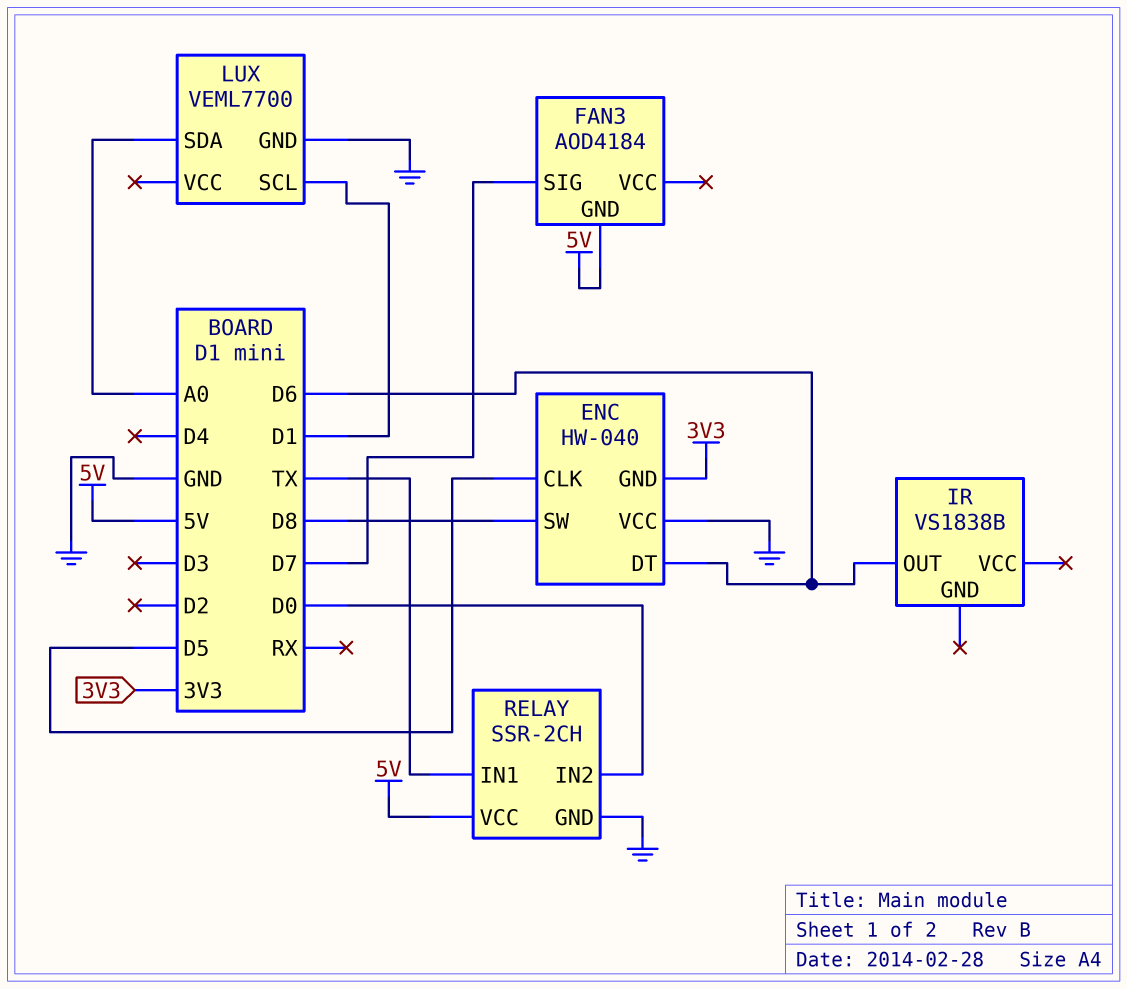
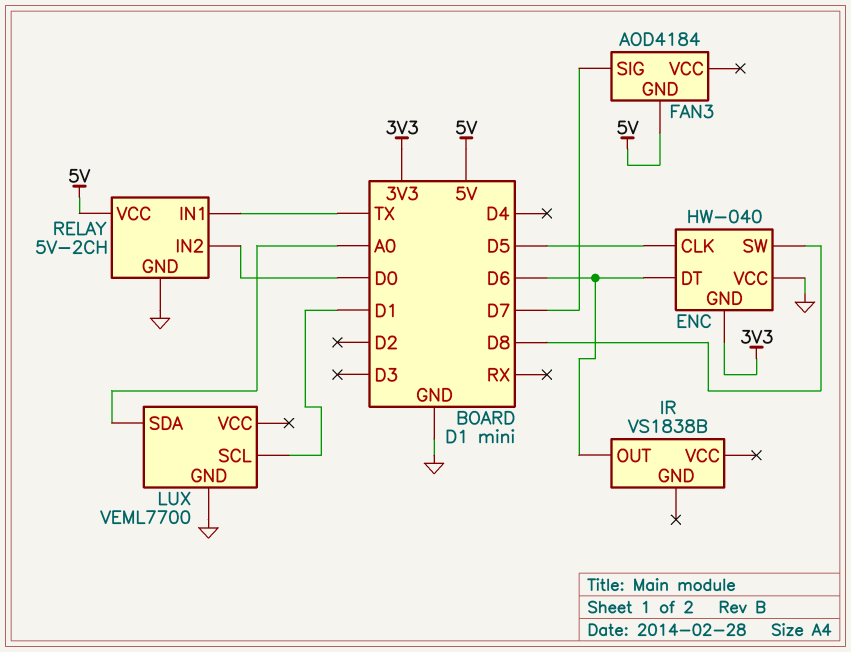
RELAY: SSR-2CH -> 5V-2CH

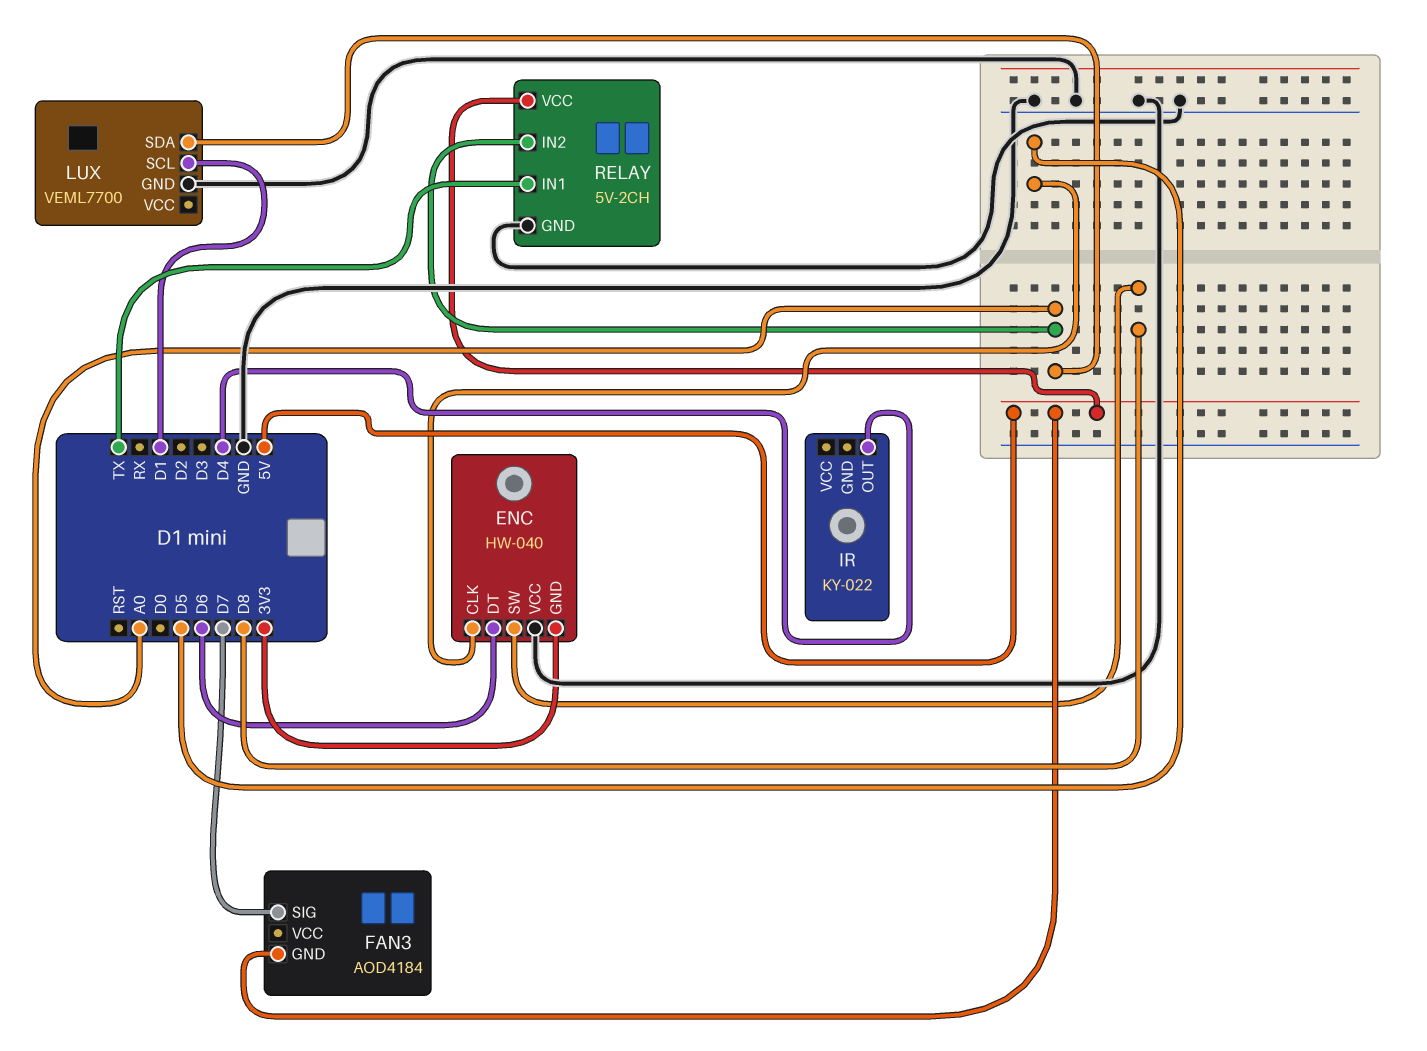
IR: VS1838B -> KY-022
IR pin OUT: D6 -> D4
RELAY pin IN2: D0 -> A0

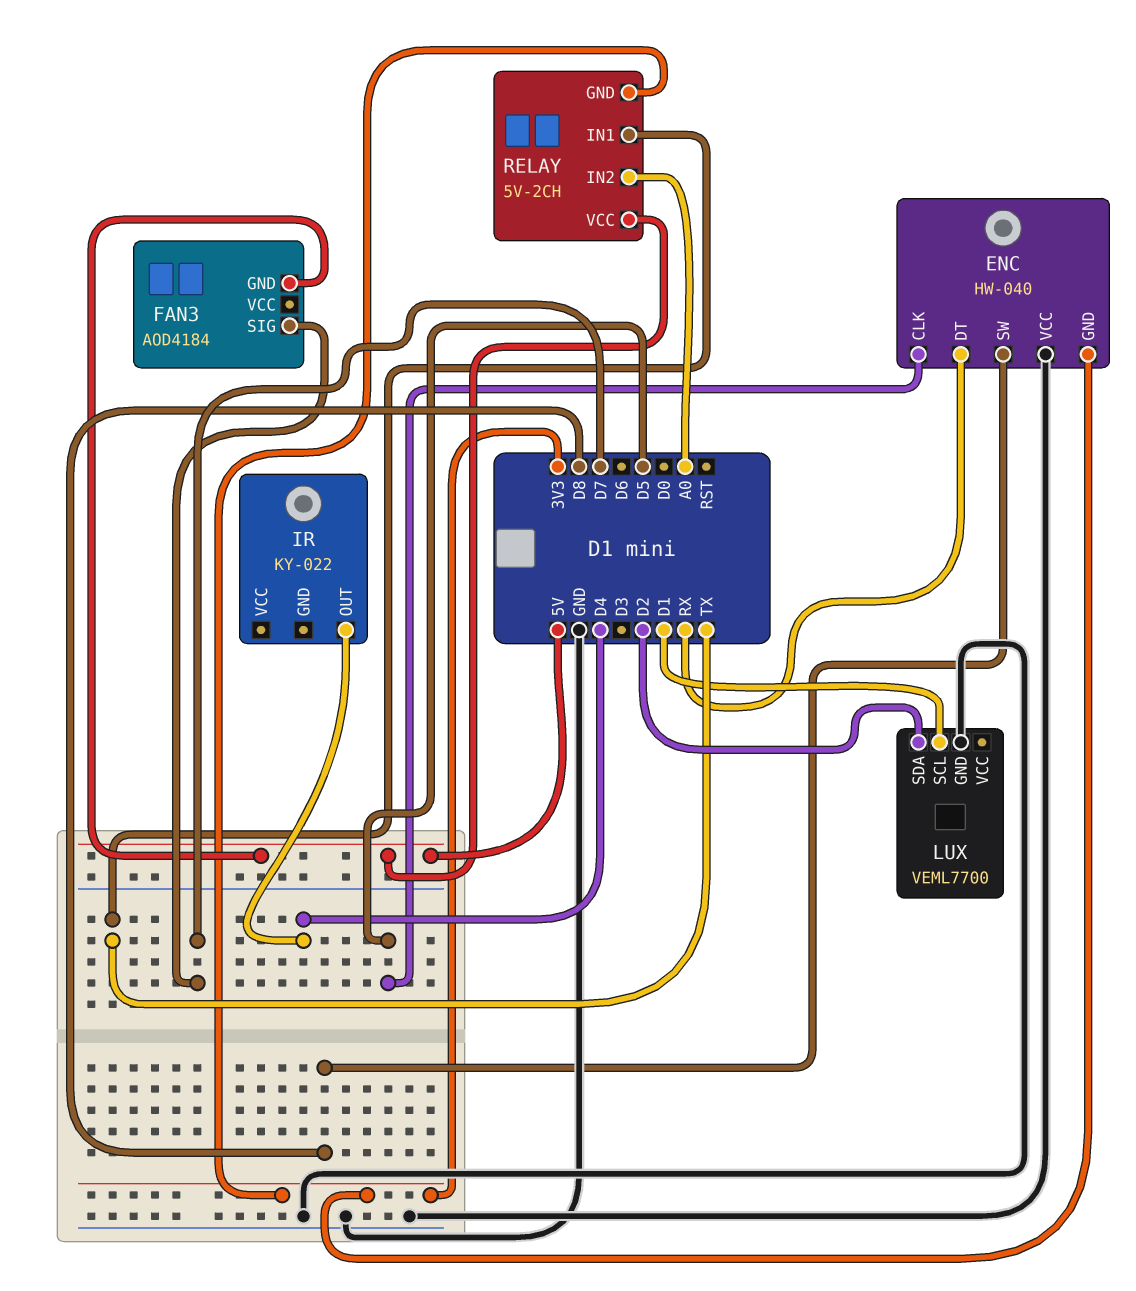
ENC pin DT: D6 -> RX
LUX pin SDA: A0 -> D2
RELAY pin GND: GND -> 3V3

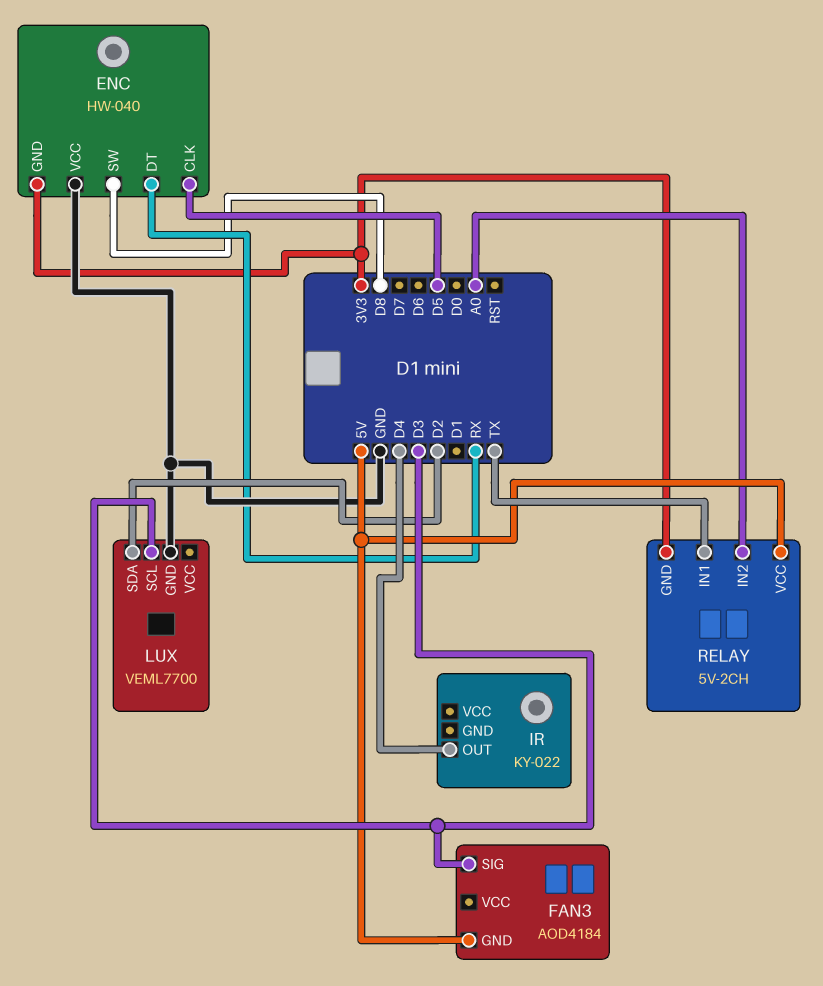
FAN3 pin SIG: D7 -> D3
LUX pin SCL: D1 -> D3

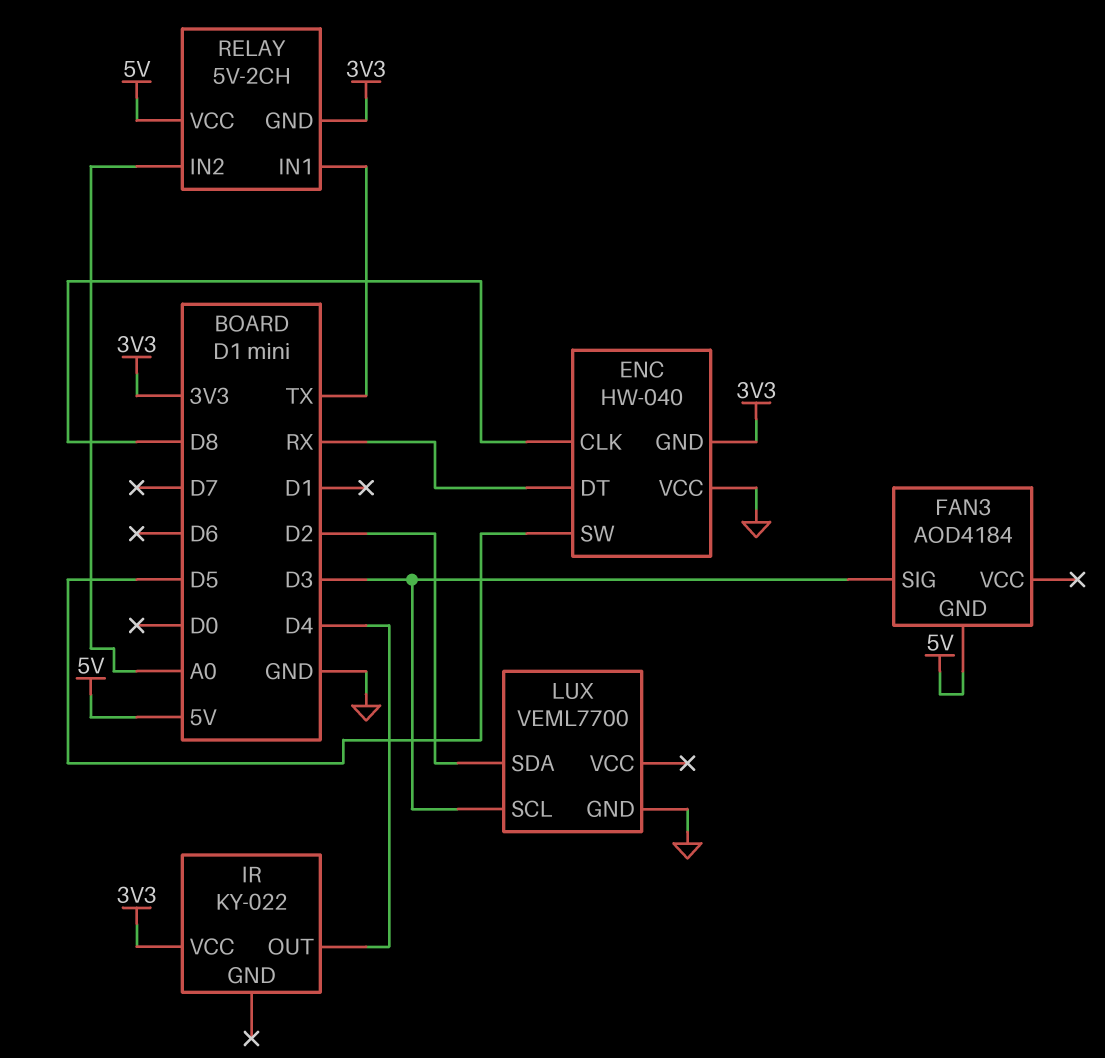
ENC pin CLK: D5 -> D8
ENC pin SW: D8 -> D5
IR pin VCC: none -> 3V3

